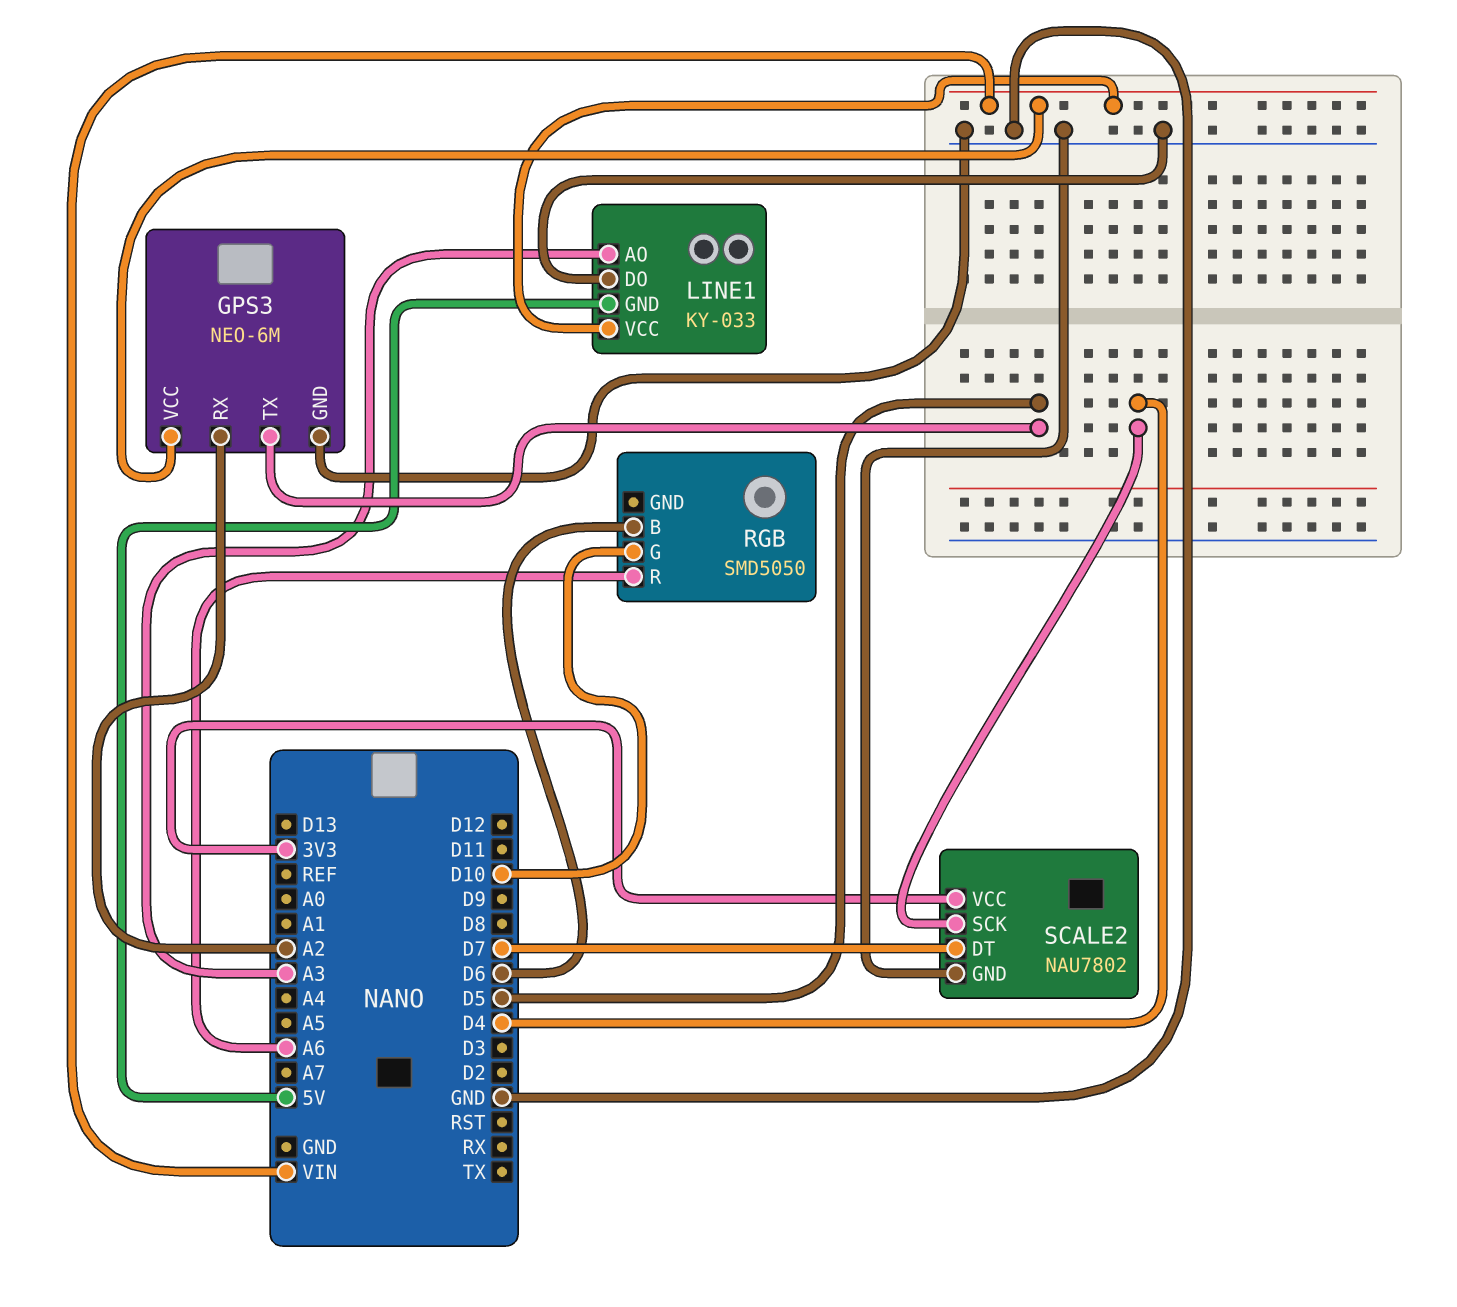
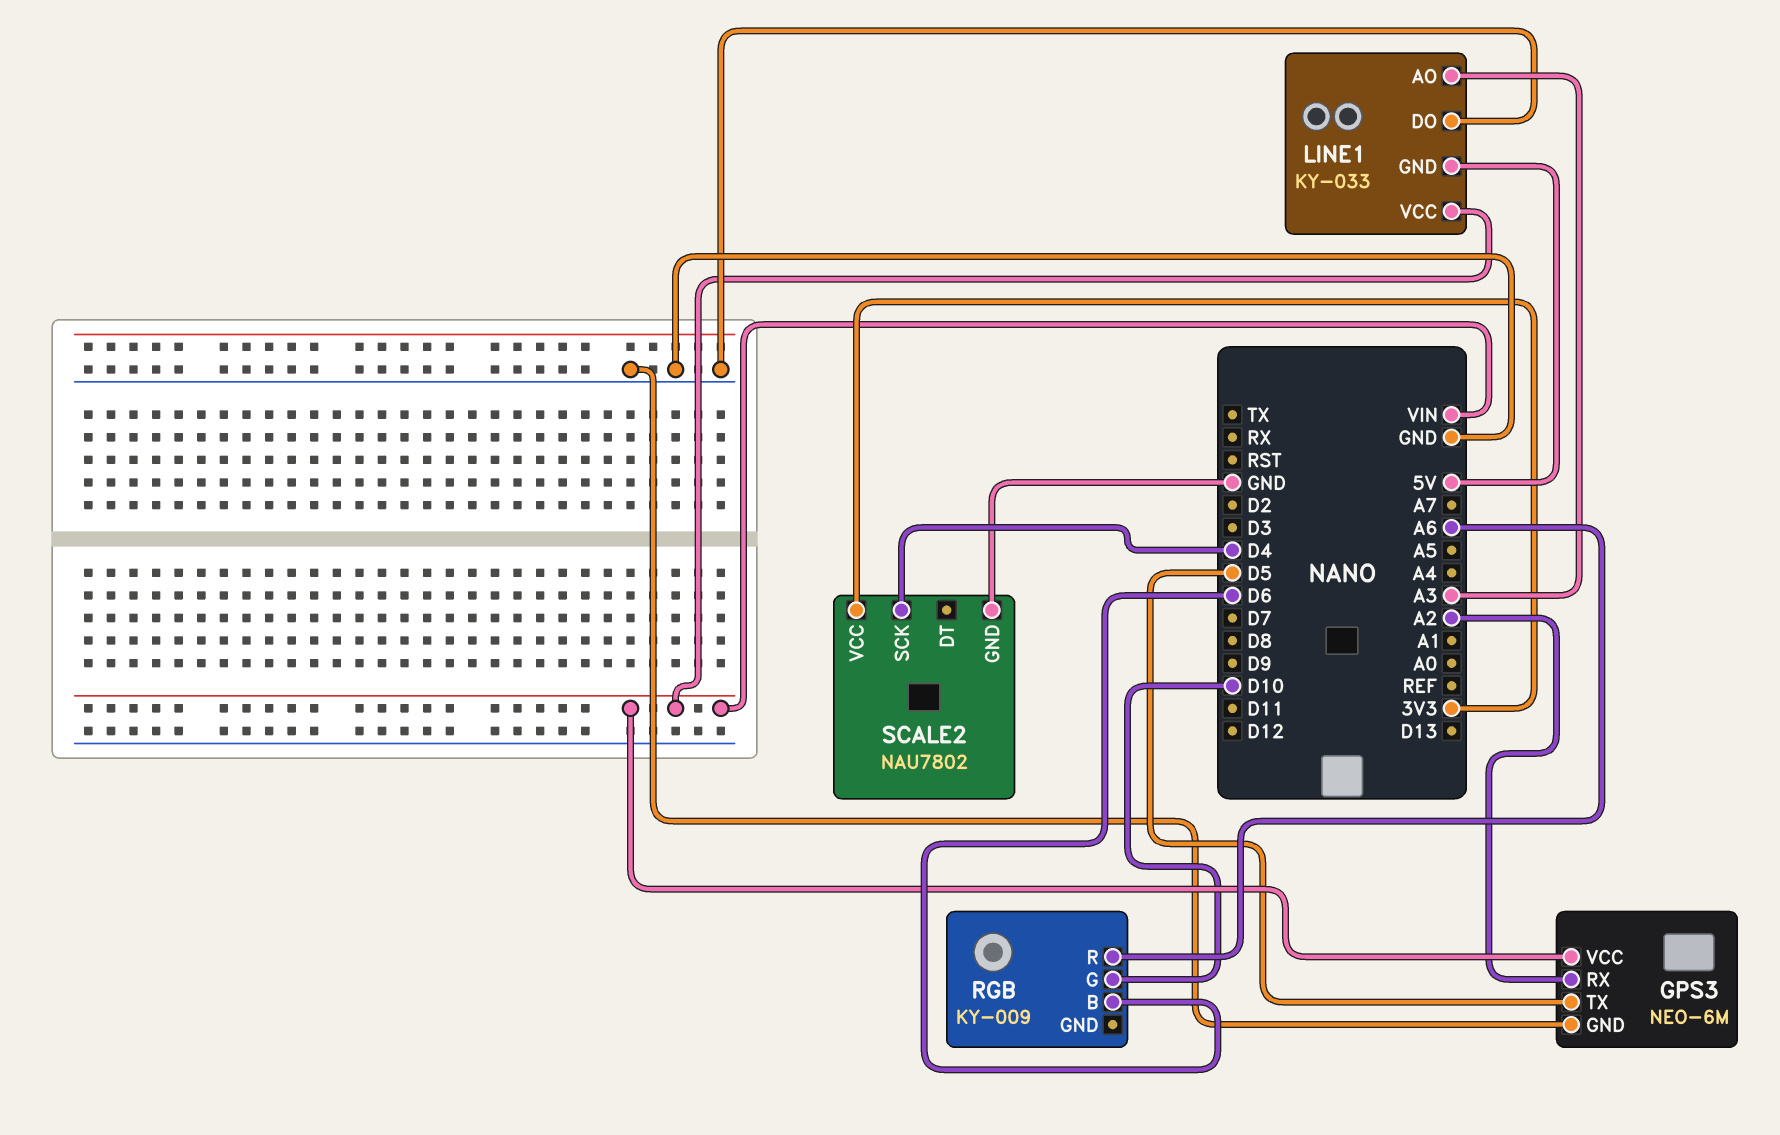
RGB: SMD5050 -> KY-009
SCALE2 pin DT: D7 -> none

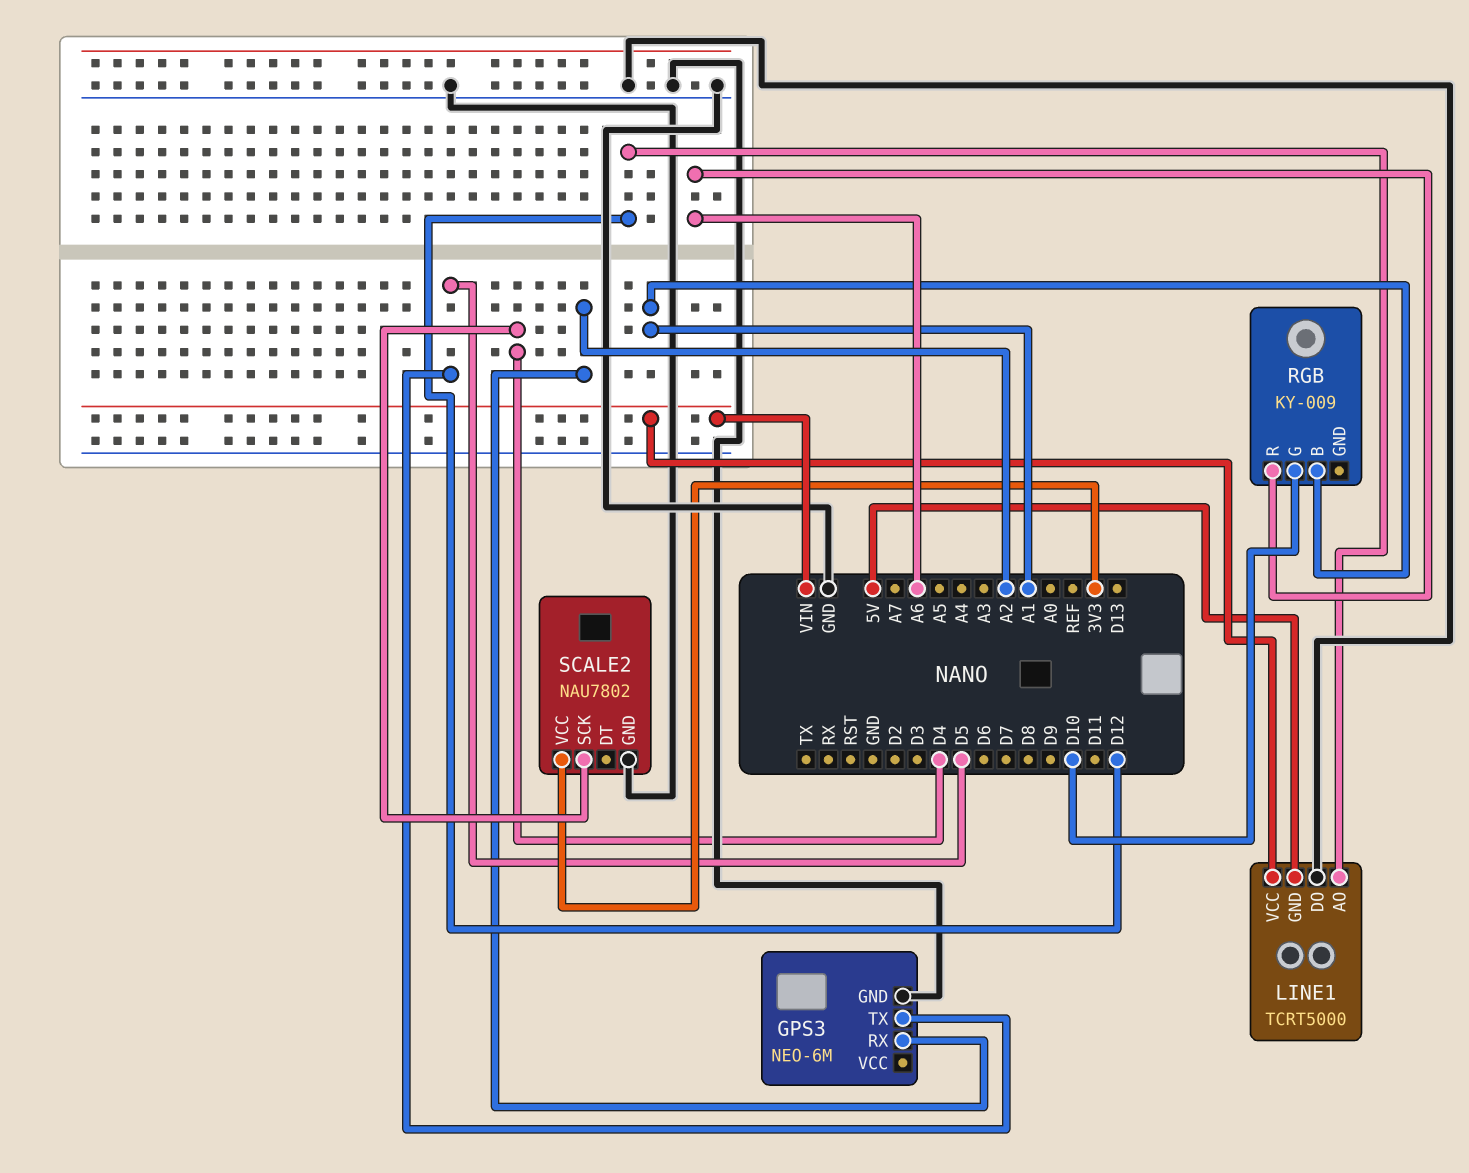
GPS3 pin VCC: VIN -> none
LINE1: KY-033 -> TCRT5000
LINE1 pin AO: A3 -> D12
RGB pin B: D6 -> A1

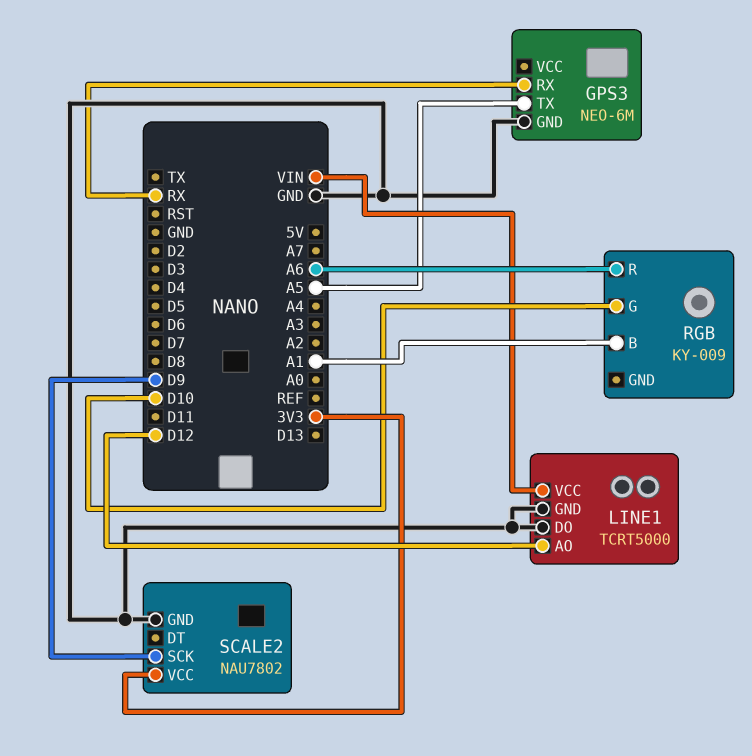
GPS3 pin RX: A2 -> RX
GPS3 pin TX: D5 -> A5
LINE1 pin GND: 5V -> GND
SCALE2 pin SCK: D4 -> D9

